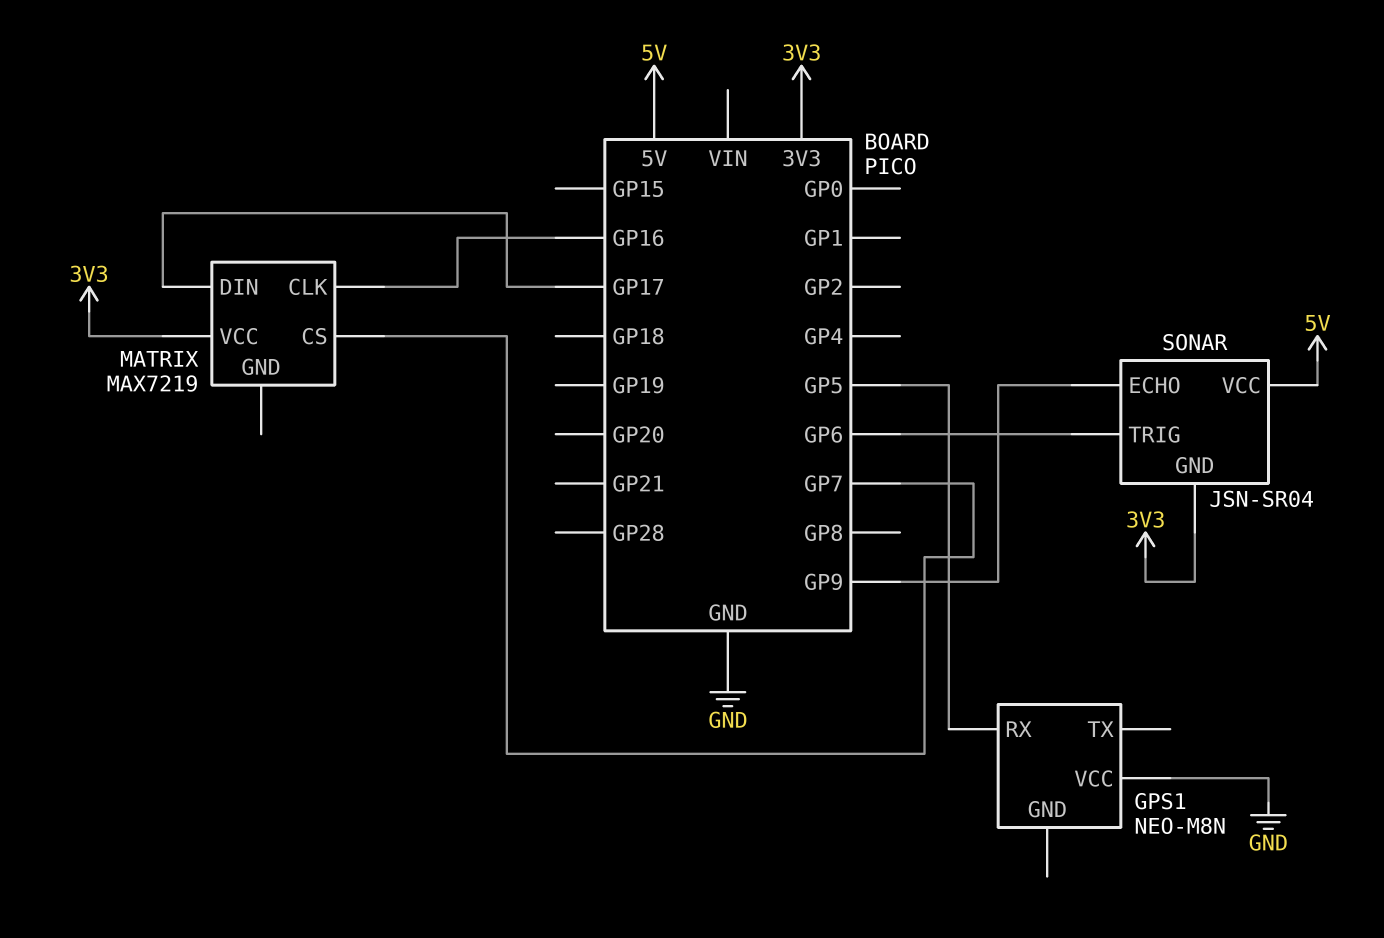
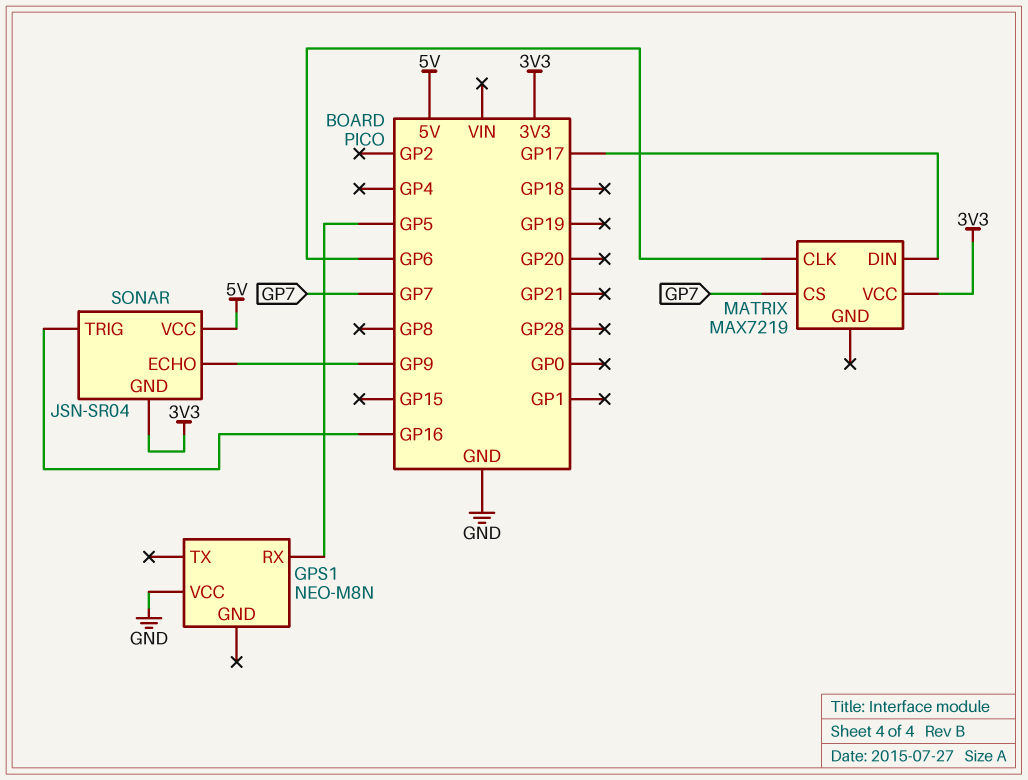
MATRIX pin CLK: GP16 -> GP6
SONAR pin TRIG: GP6 -> GP16

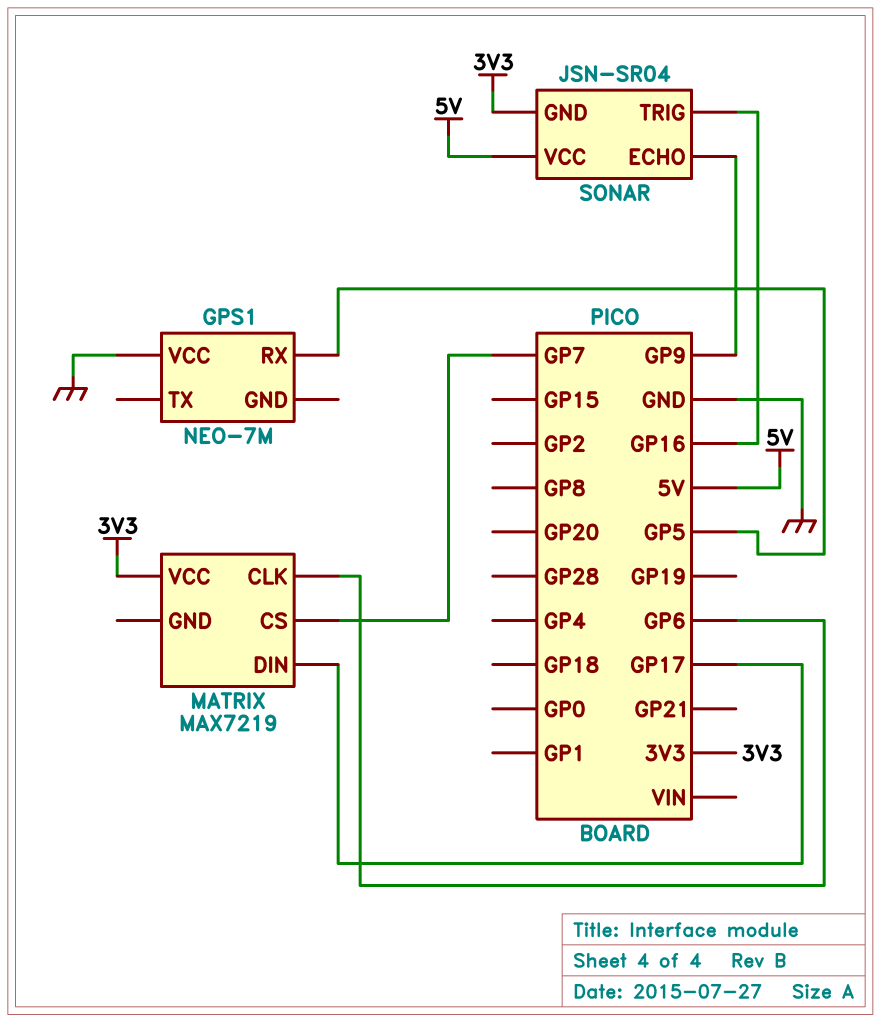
GPS1: NEO-M8N -> NEO-7M

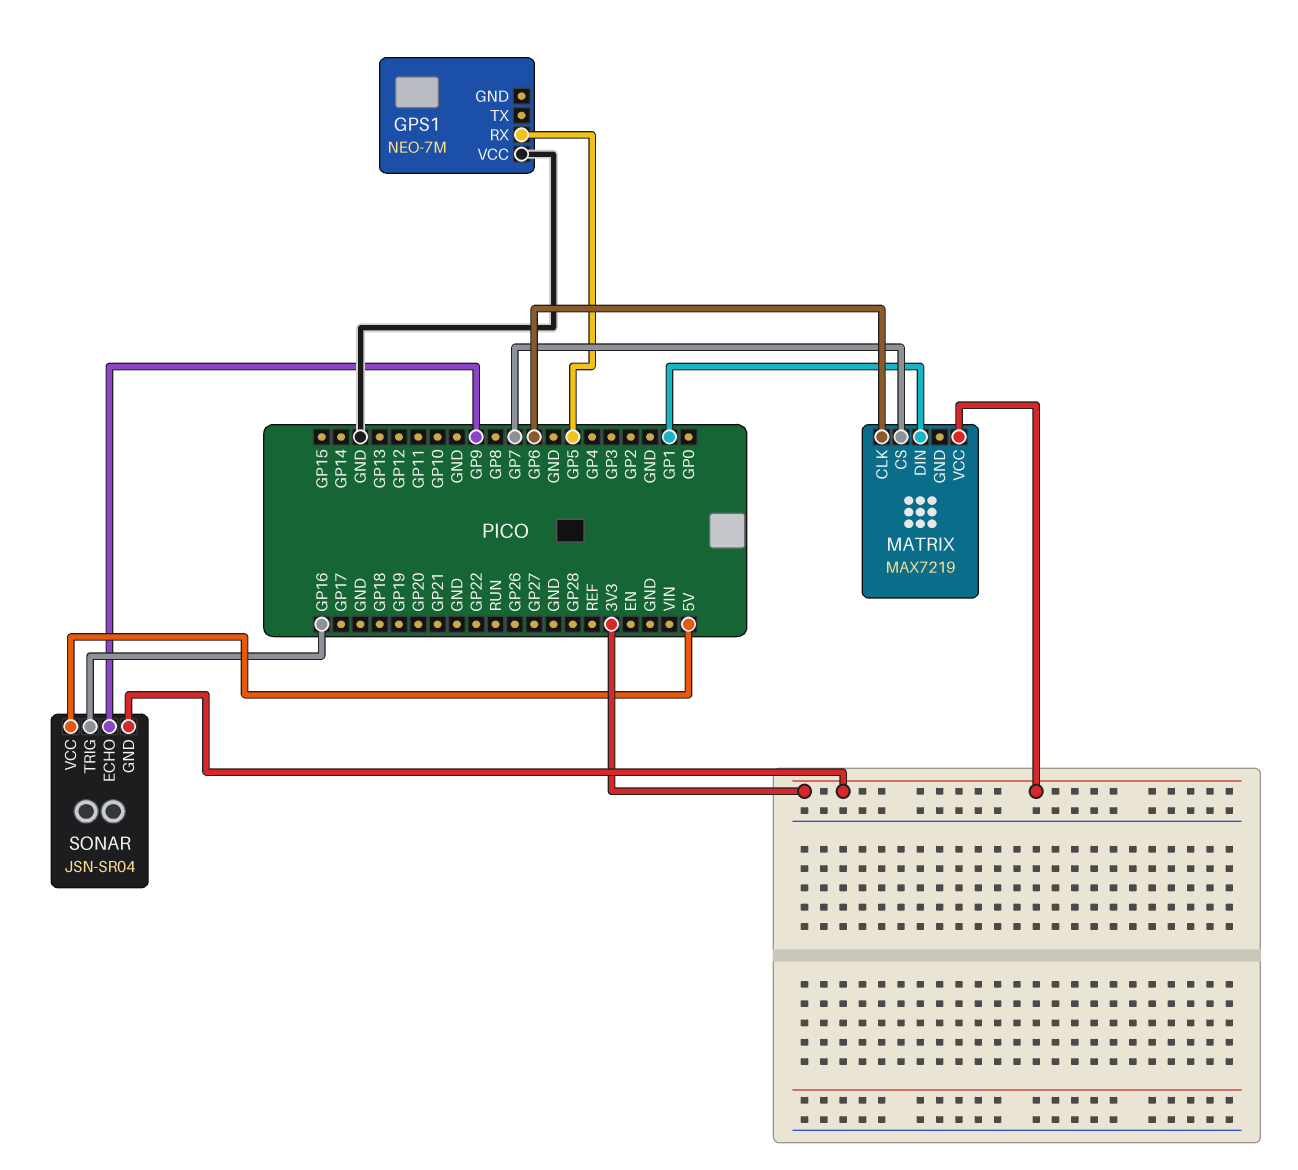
MATRIX pin DIN: GP17 -> GP1

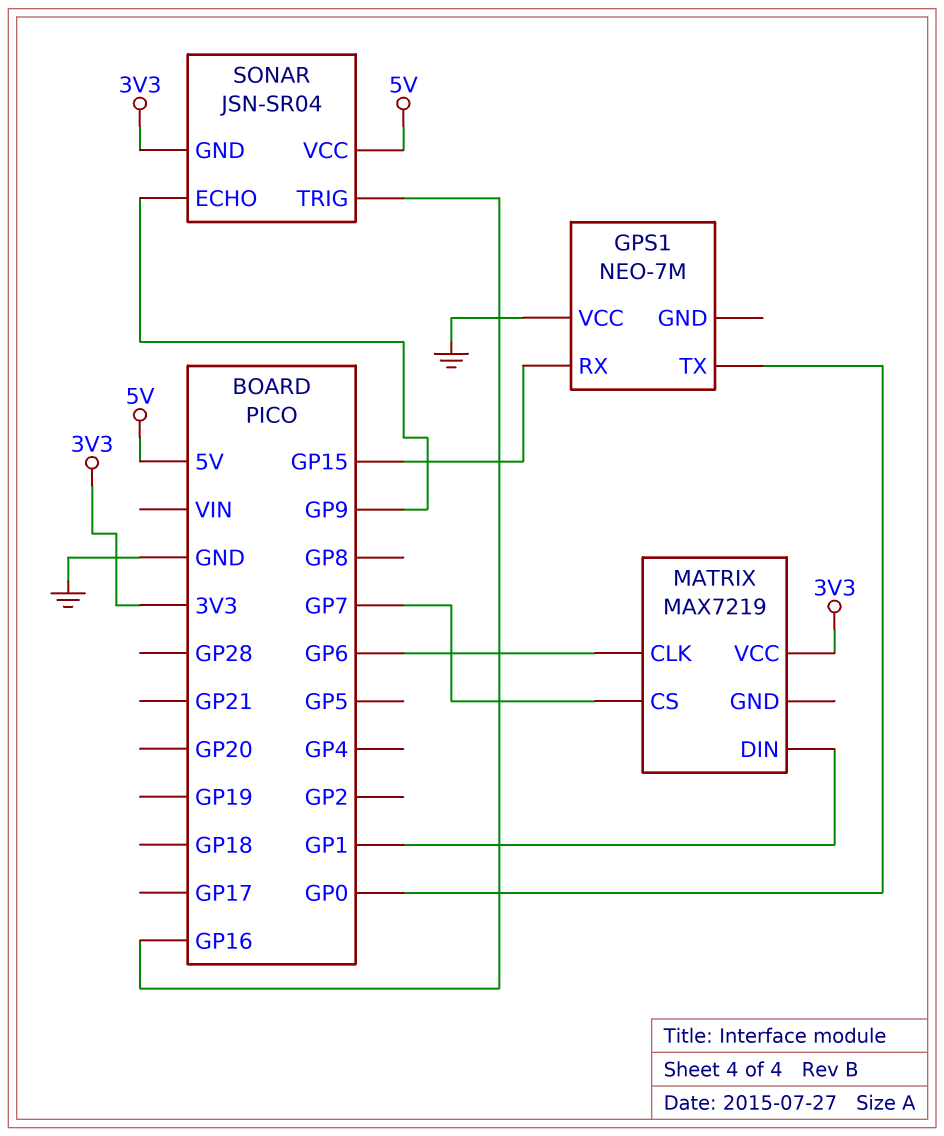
GPS1 pin RX: GP5 -> GP15
GPS1 pin TX: none -> GP0

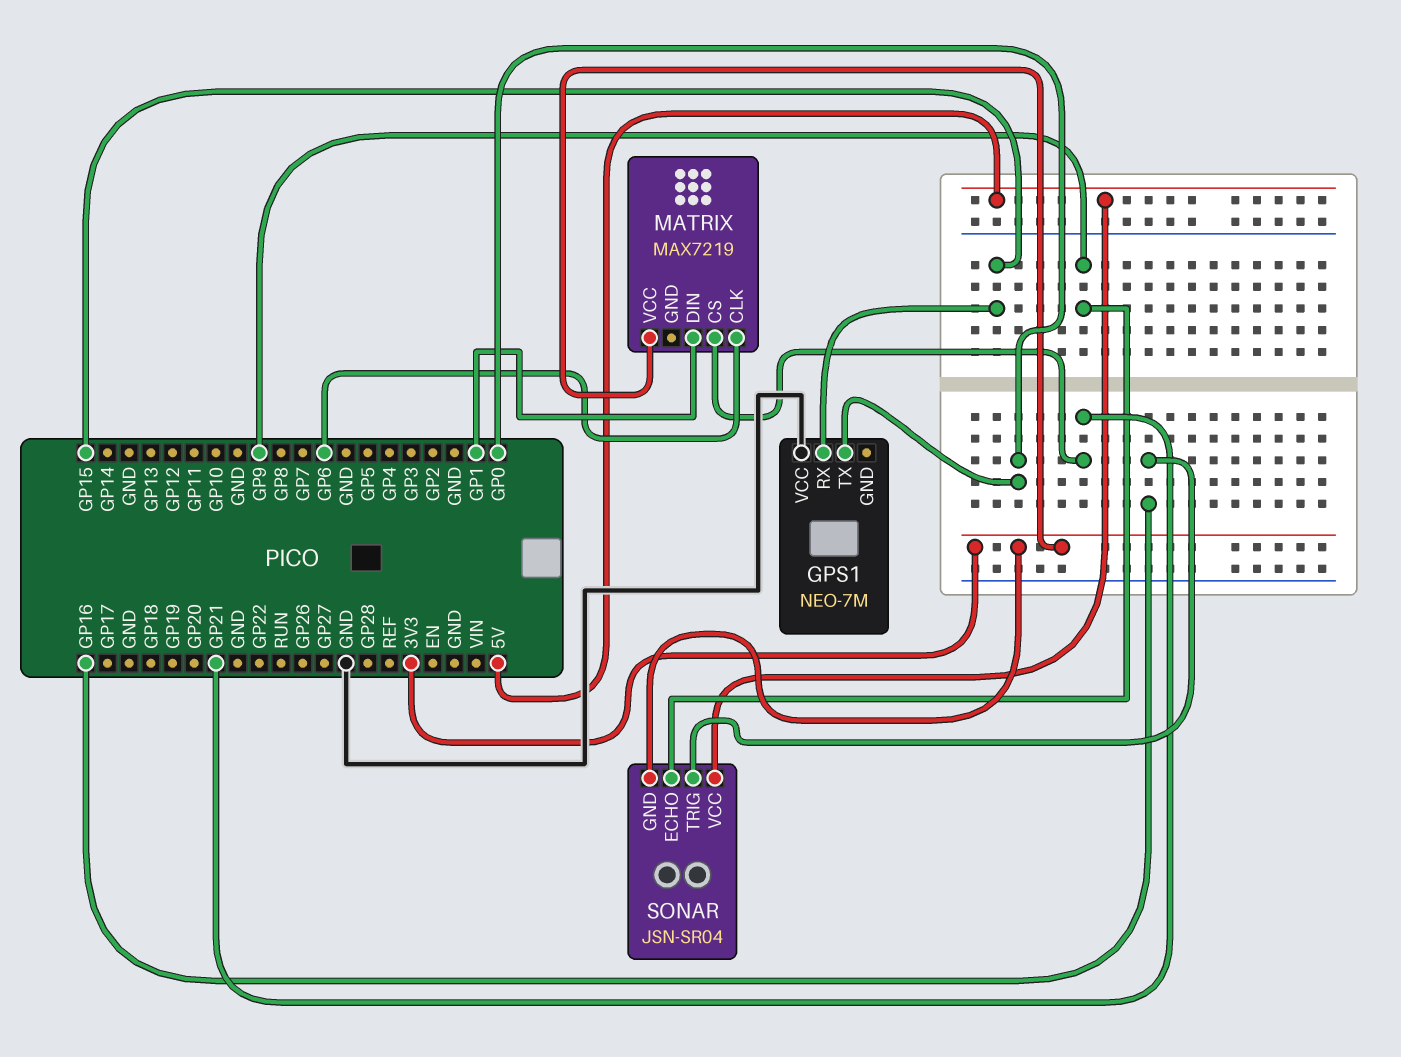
MATRIX pin CS: GP7 -> GP21

